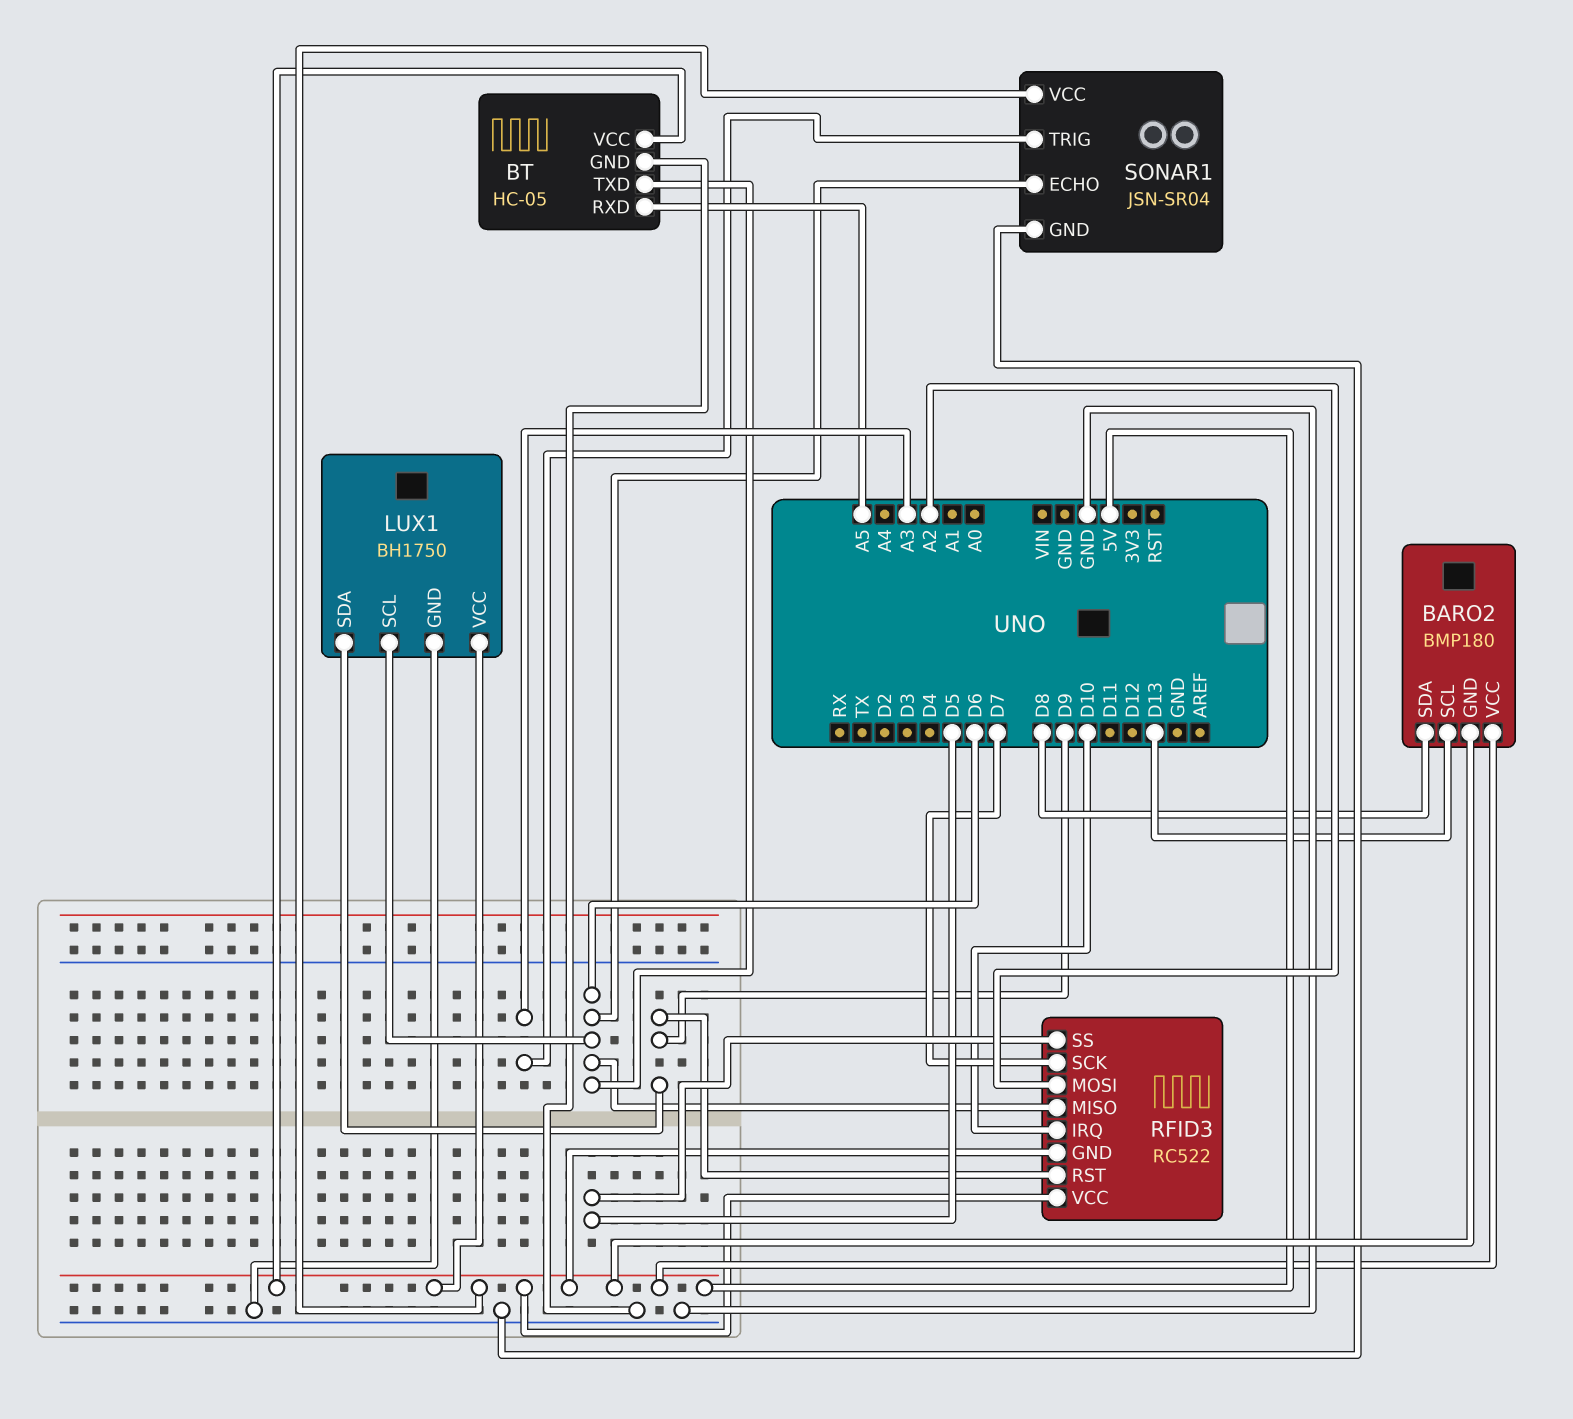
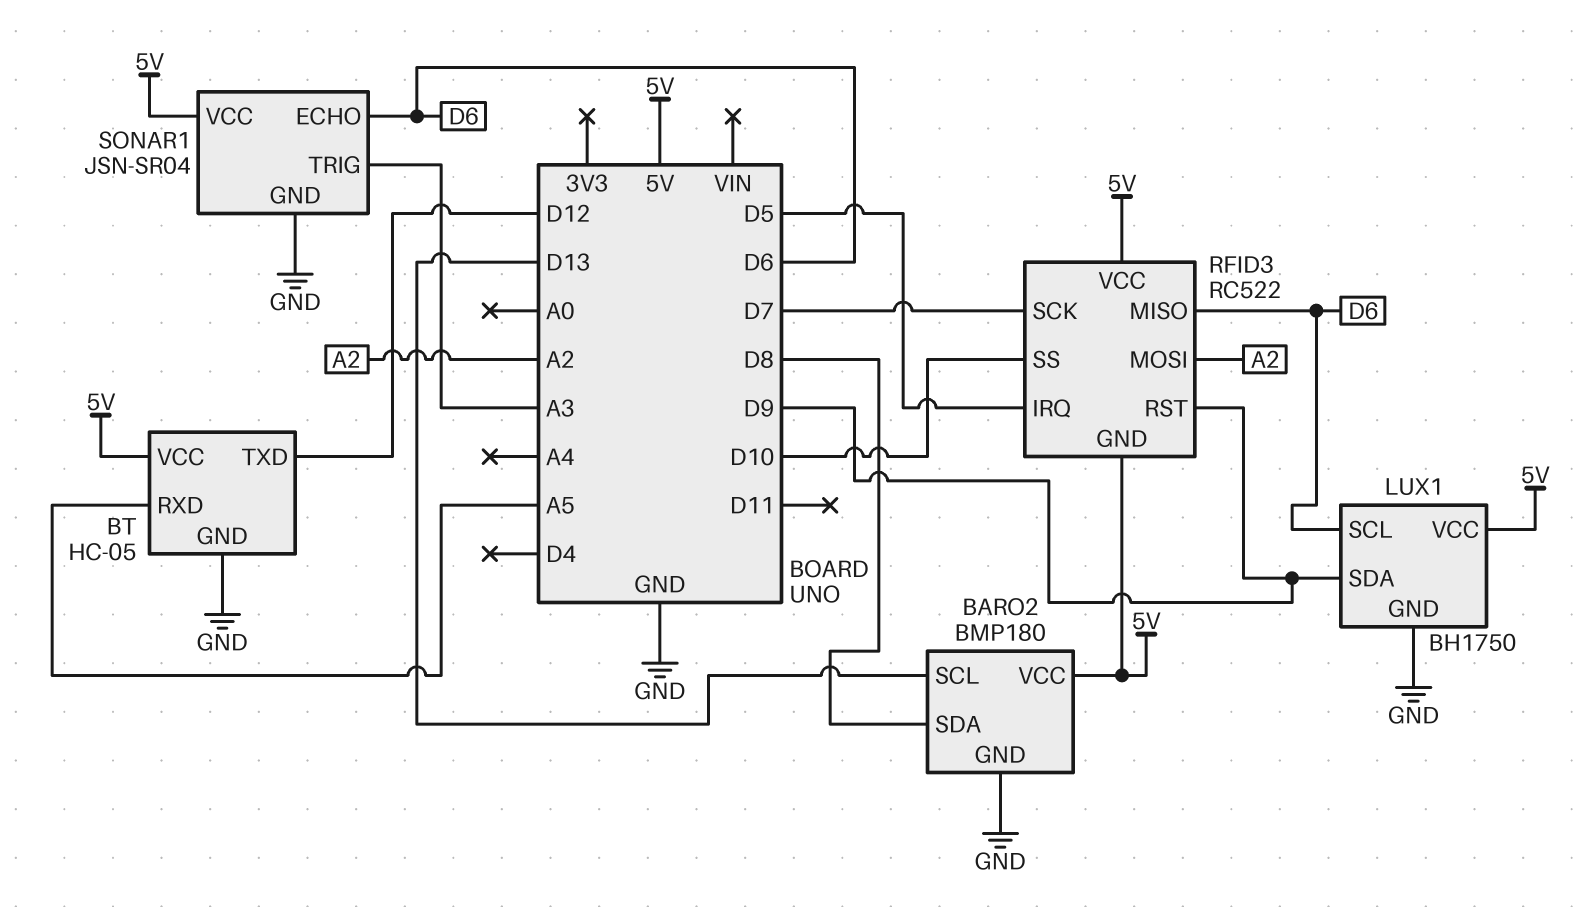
BARO2 pin GND: 5V -> GND
BT pin TXD: D6 -> D12
RFID3 pin IRQ: D10 -> D5
RFID3 pin SS: D5 -> D10

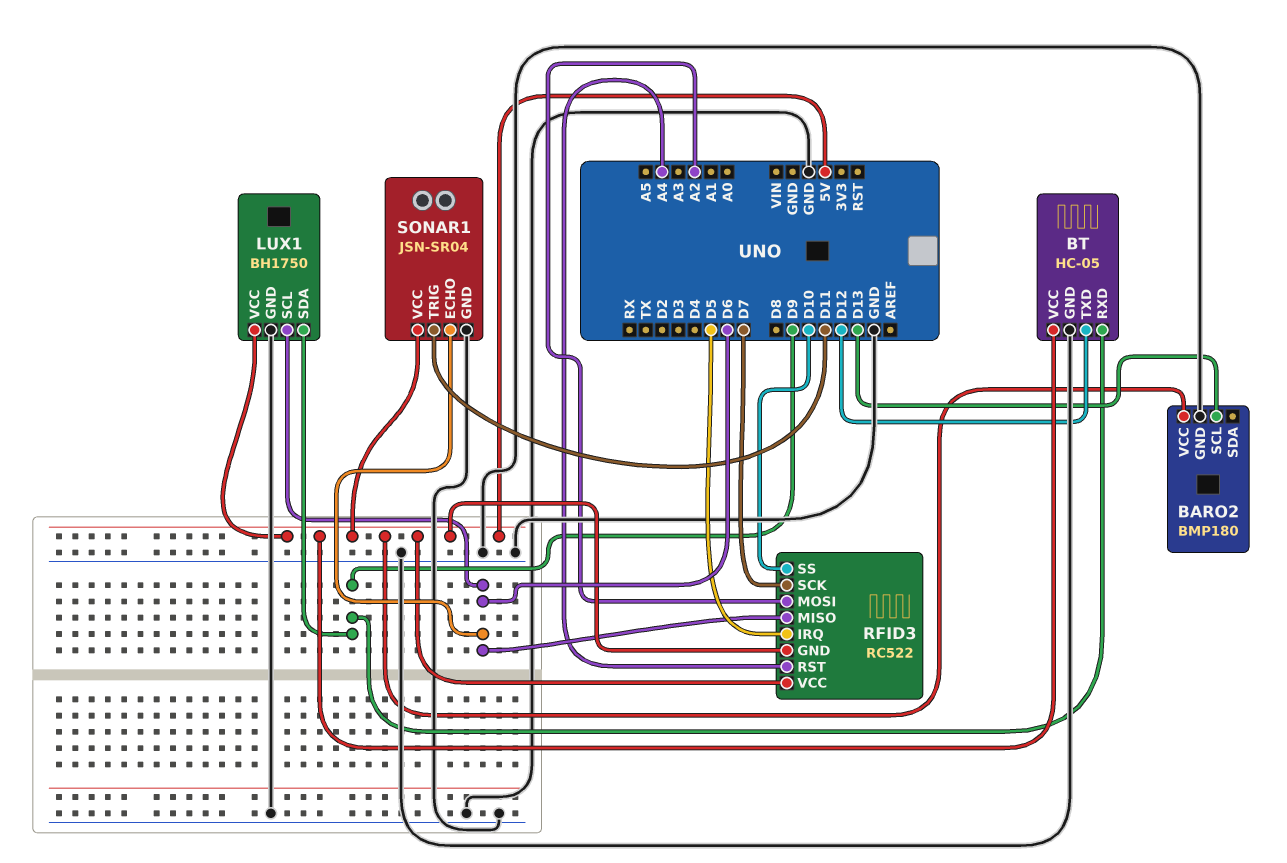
BARO2 pin SDA: D8 -> none
BT pin RXD: A5 -> D9
RFID3 pin RST: D9 -> A4
SONAR1 pin TRIG: A3 -> D11

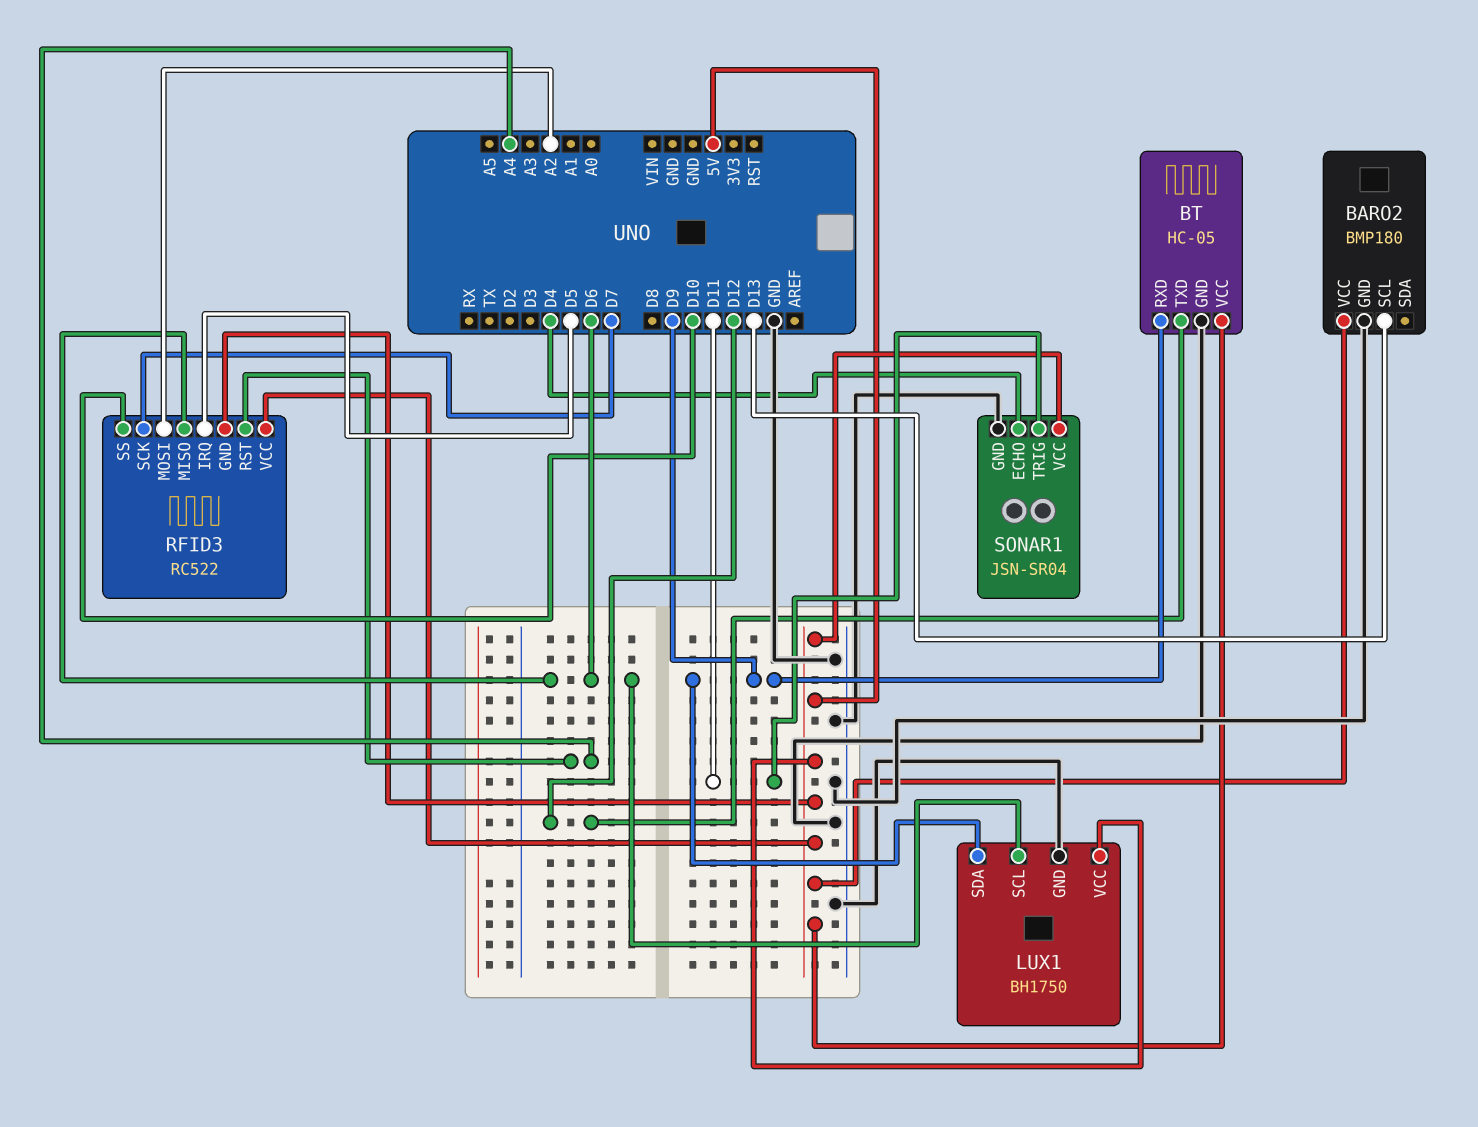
SONAR1 pin ECHO: D6 -> D4

